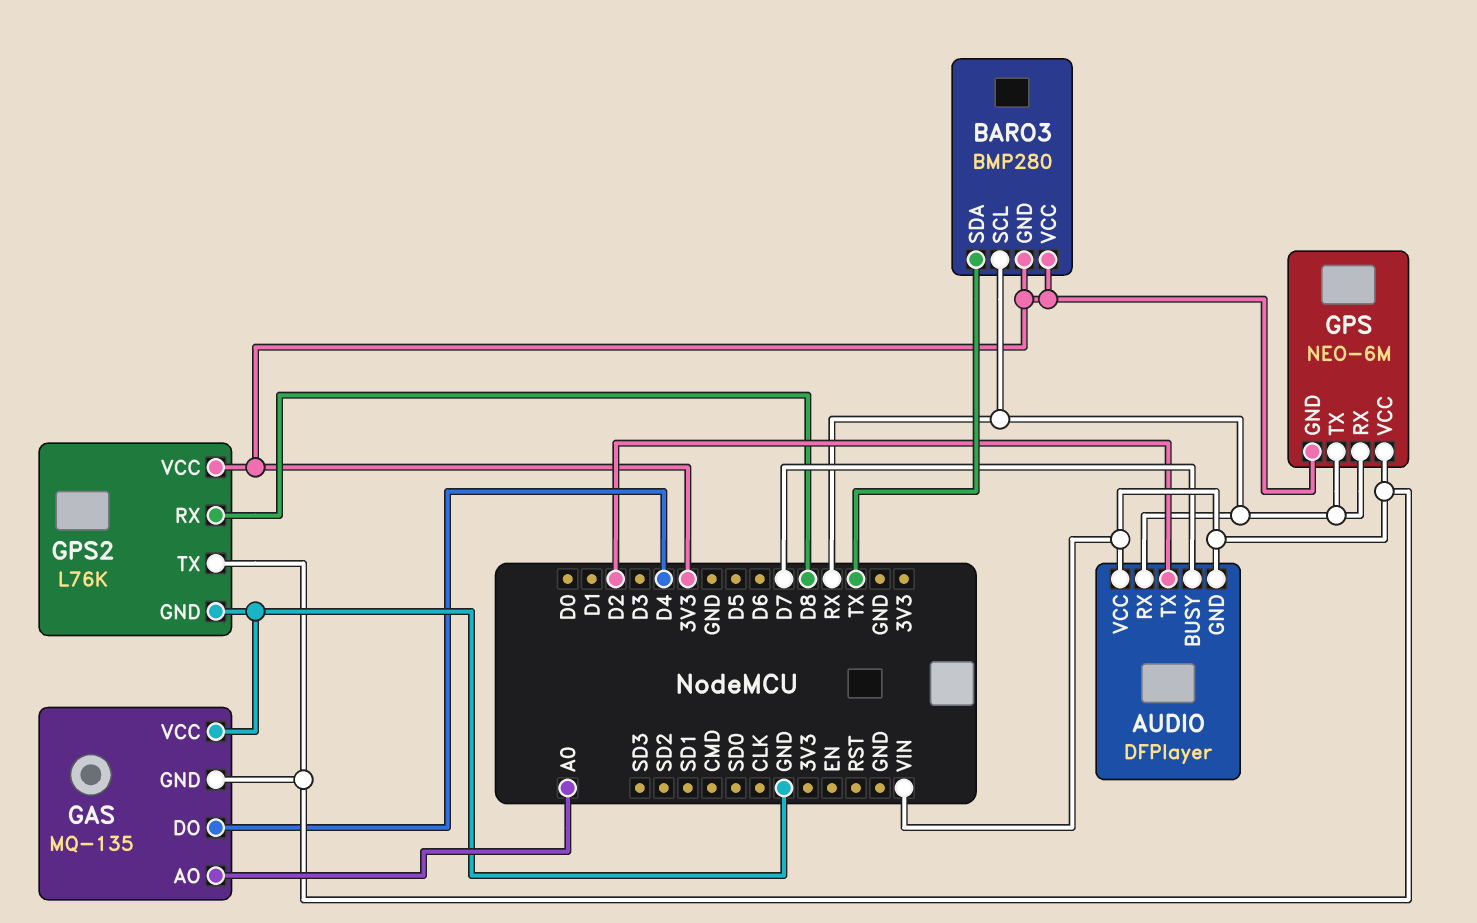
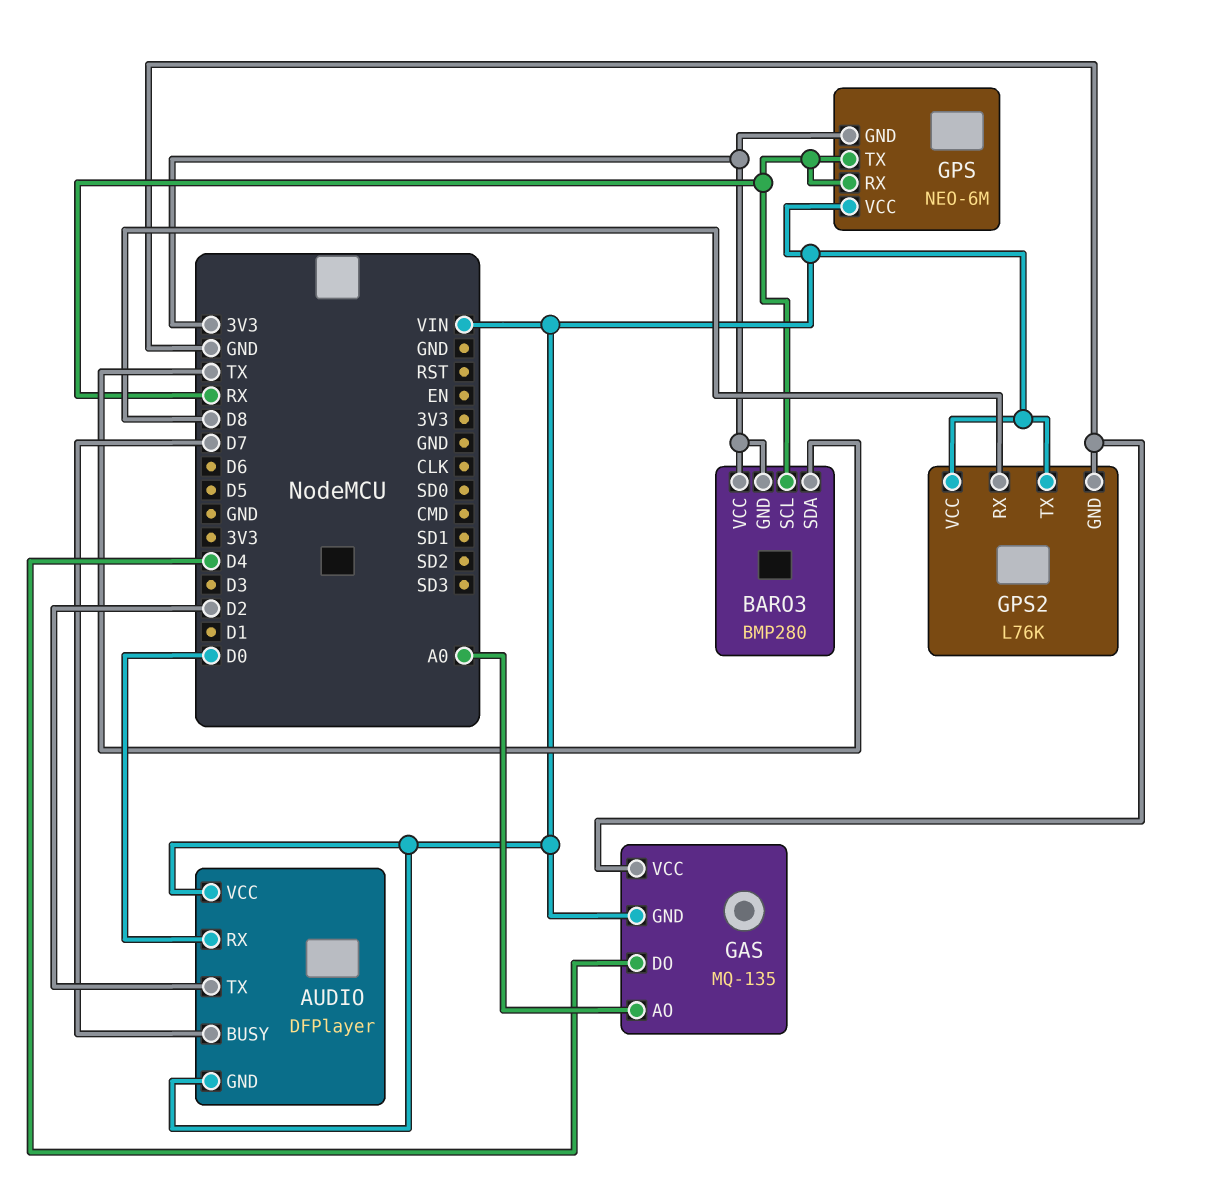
AUDIO pin RX: RX -> D0
GPS2 pin VCC: 3V3 -> VIN

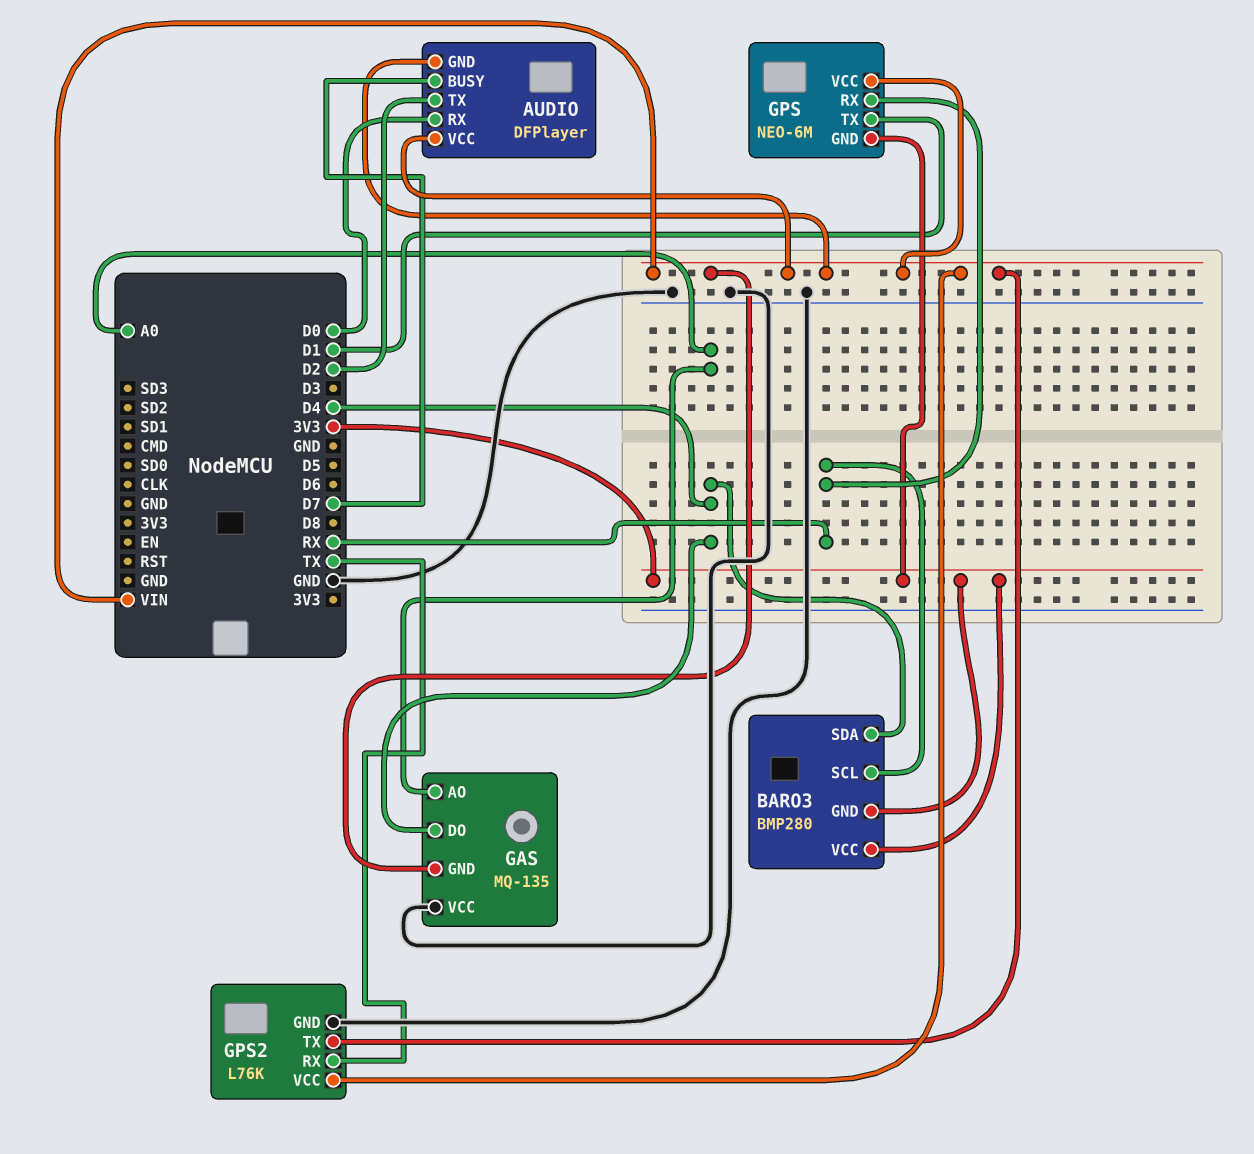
BARO3 pin SDA: TX -> D4
GPS pin TX: RX -> D1
GPS2 pin RX: D8 -> TX

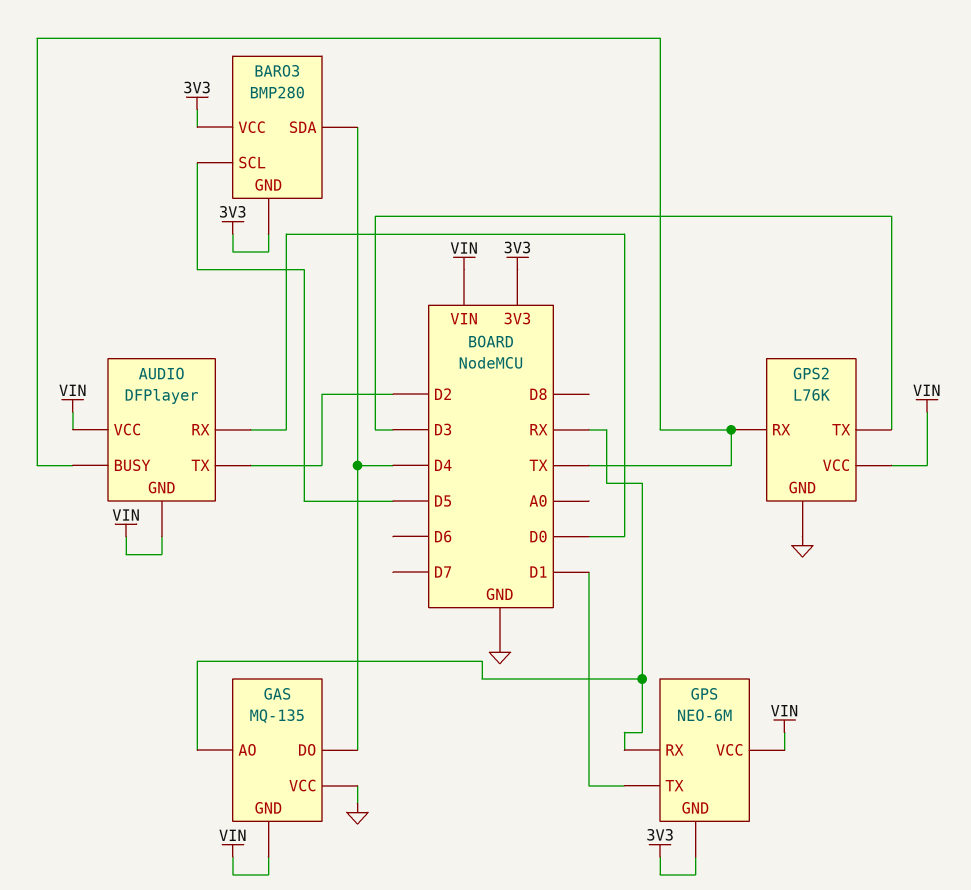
AUDIO pin BUSY: D7 -> TX
BARO3 pin SCL: RX -> D5
GAS pin AO: A0 -> RX
GPS2 pin TX: VIN -> D3

